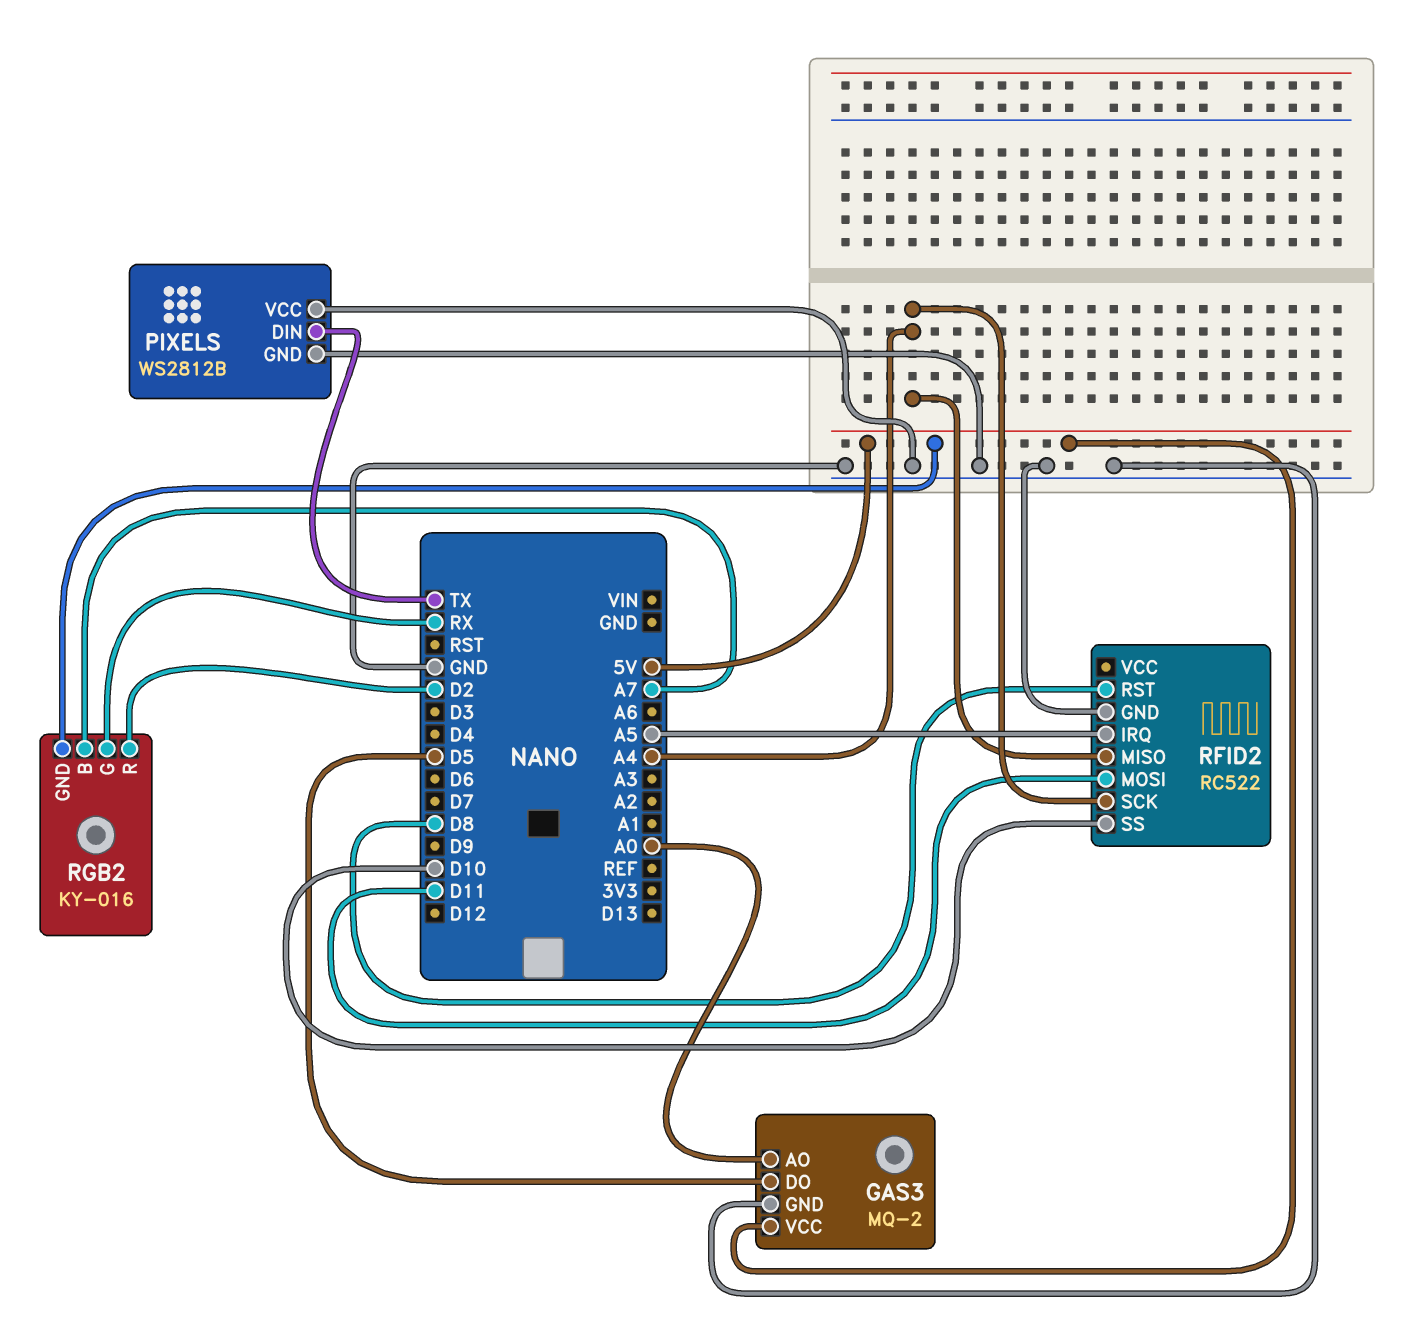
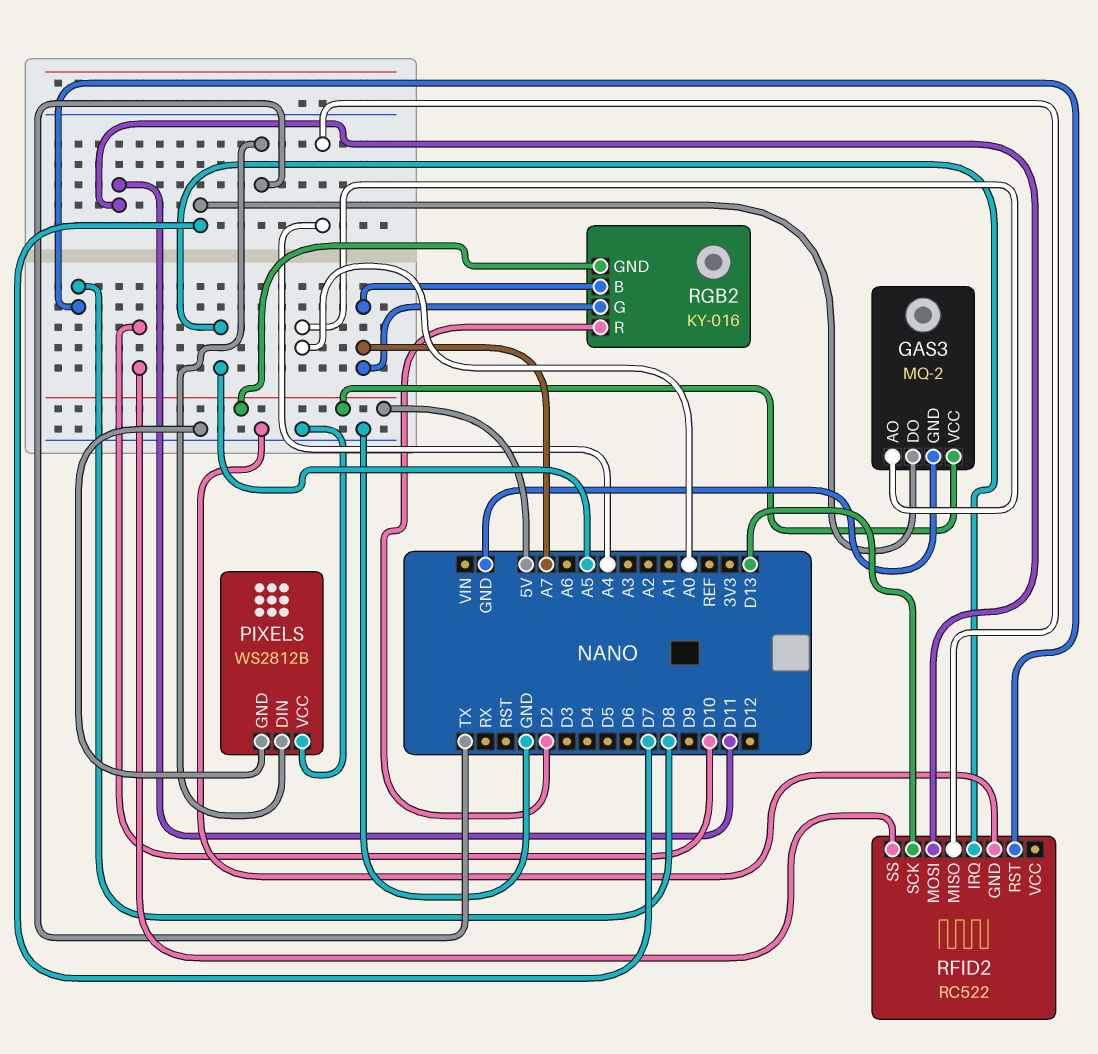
GAS3 pin DO: D5 -> D7
RFID2 pin SCK: A4 -> D13
RGB2 pin G: RX -> A7

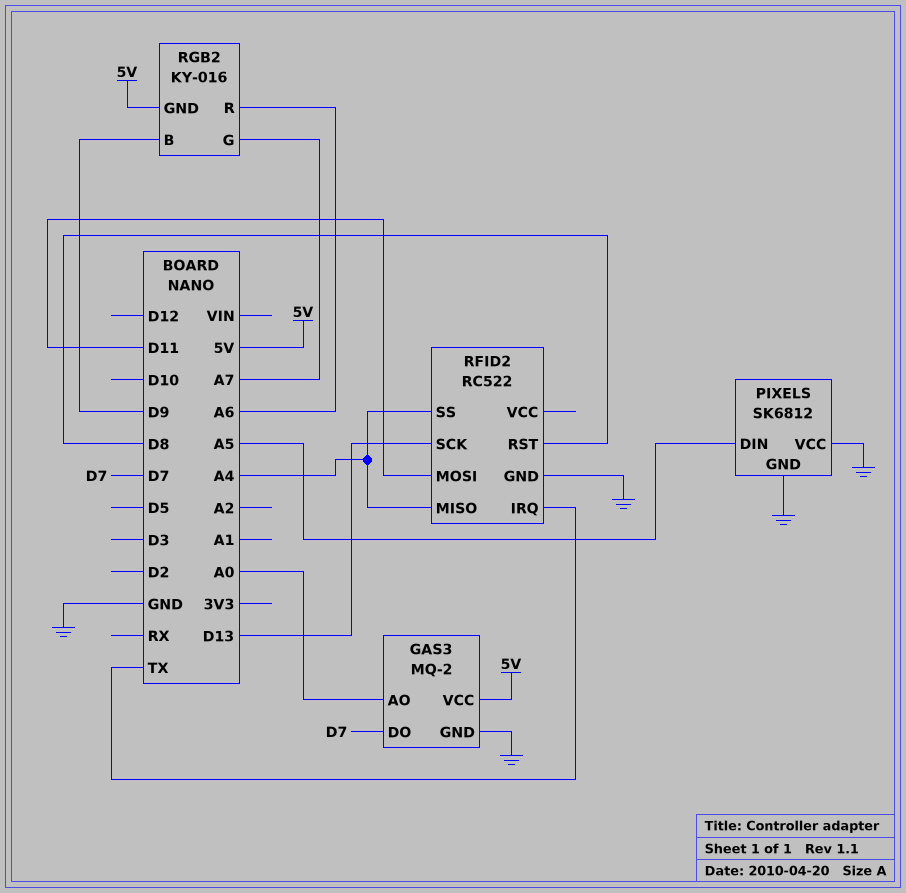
PIXELS: WS2812B -> SK6812
PIXELS pin DIN: TX -> A5
RFID2 pin IRQ: A5 -> TX
RFID2 pin SS: D10 -> A4
RGB2 pin B: A7 -> D9
RGB2 pin R: D2 -> A6

